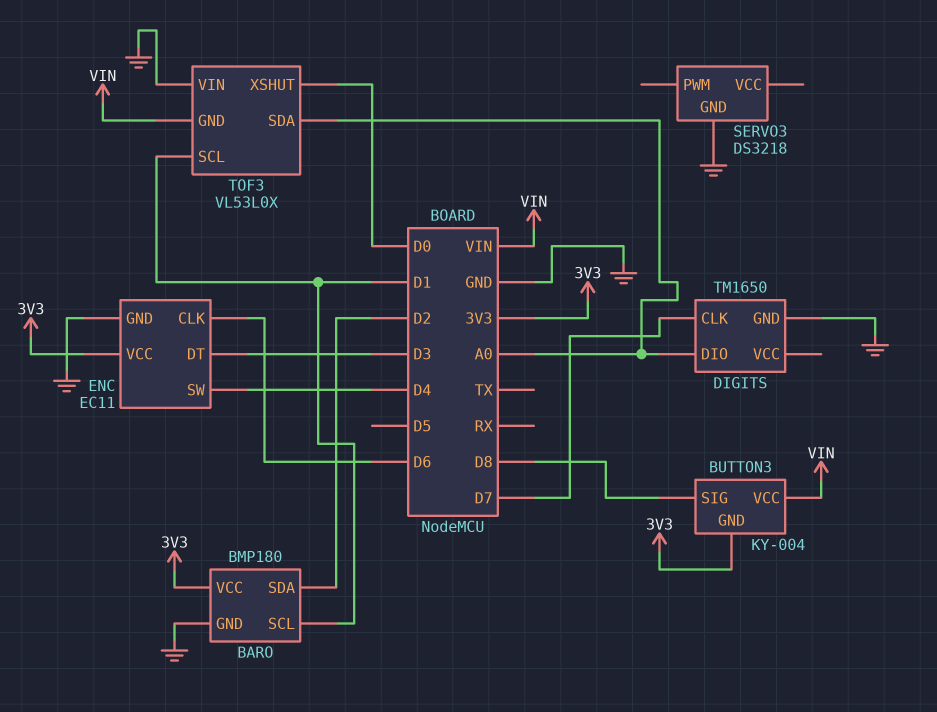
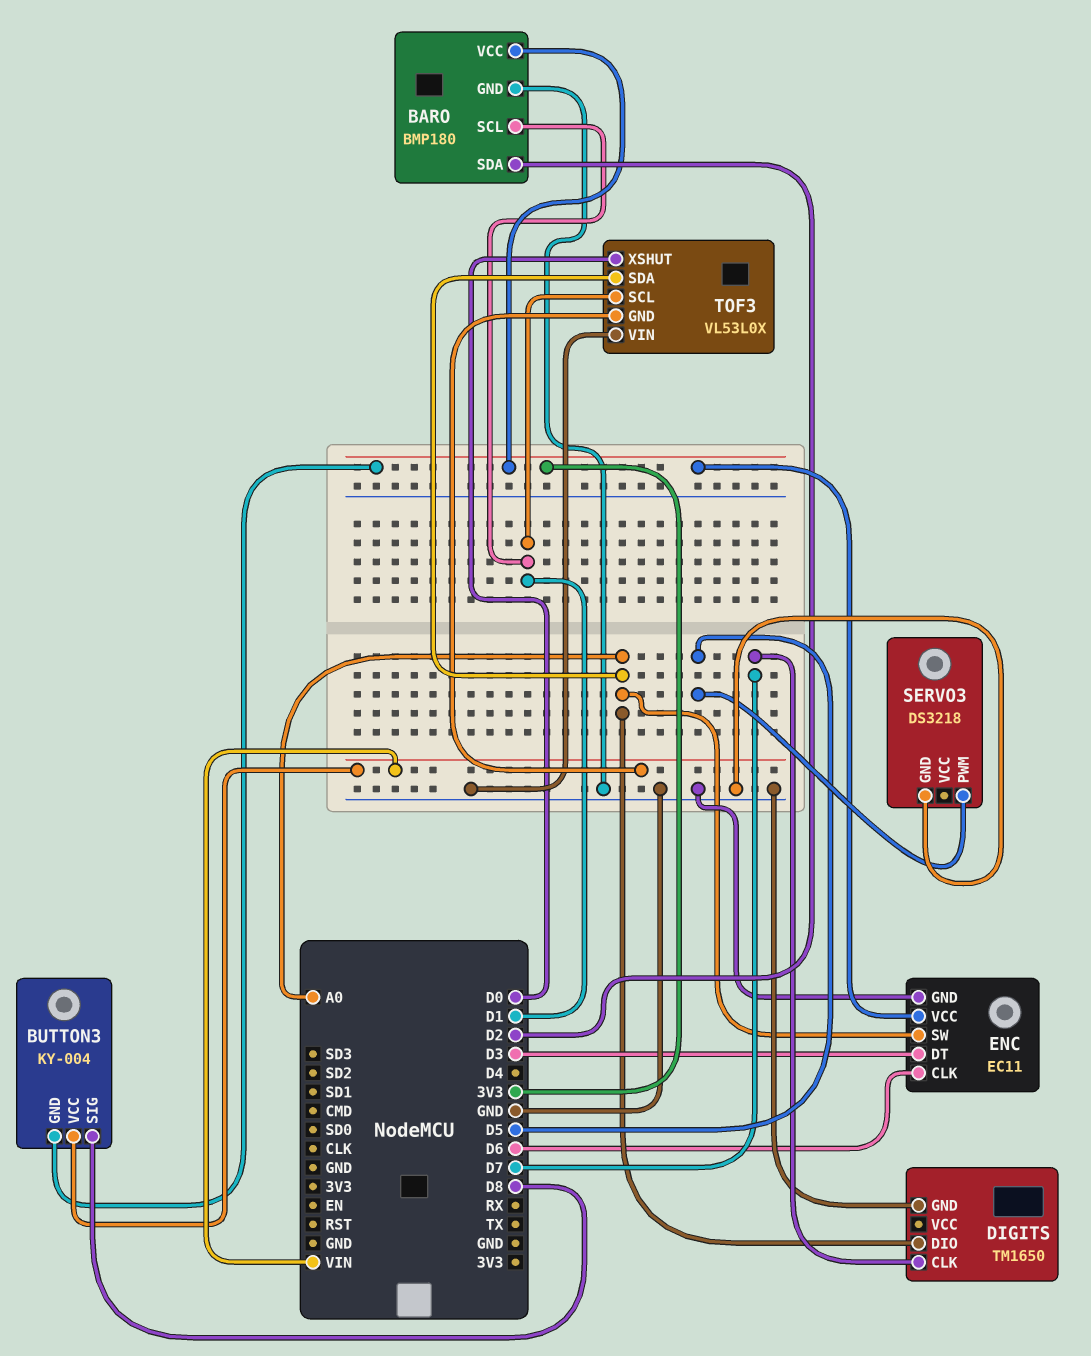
ENC pin SW: D4 -> A0
SERVO3 pin PWM: none -> D5

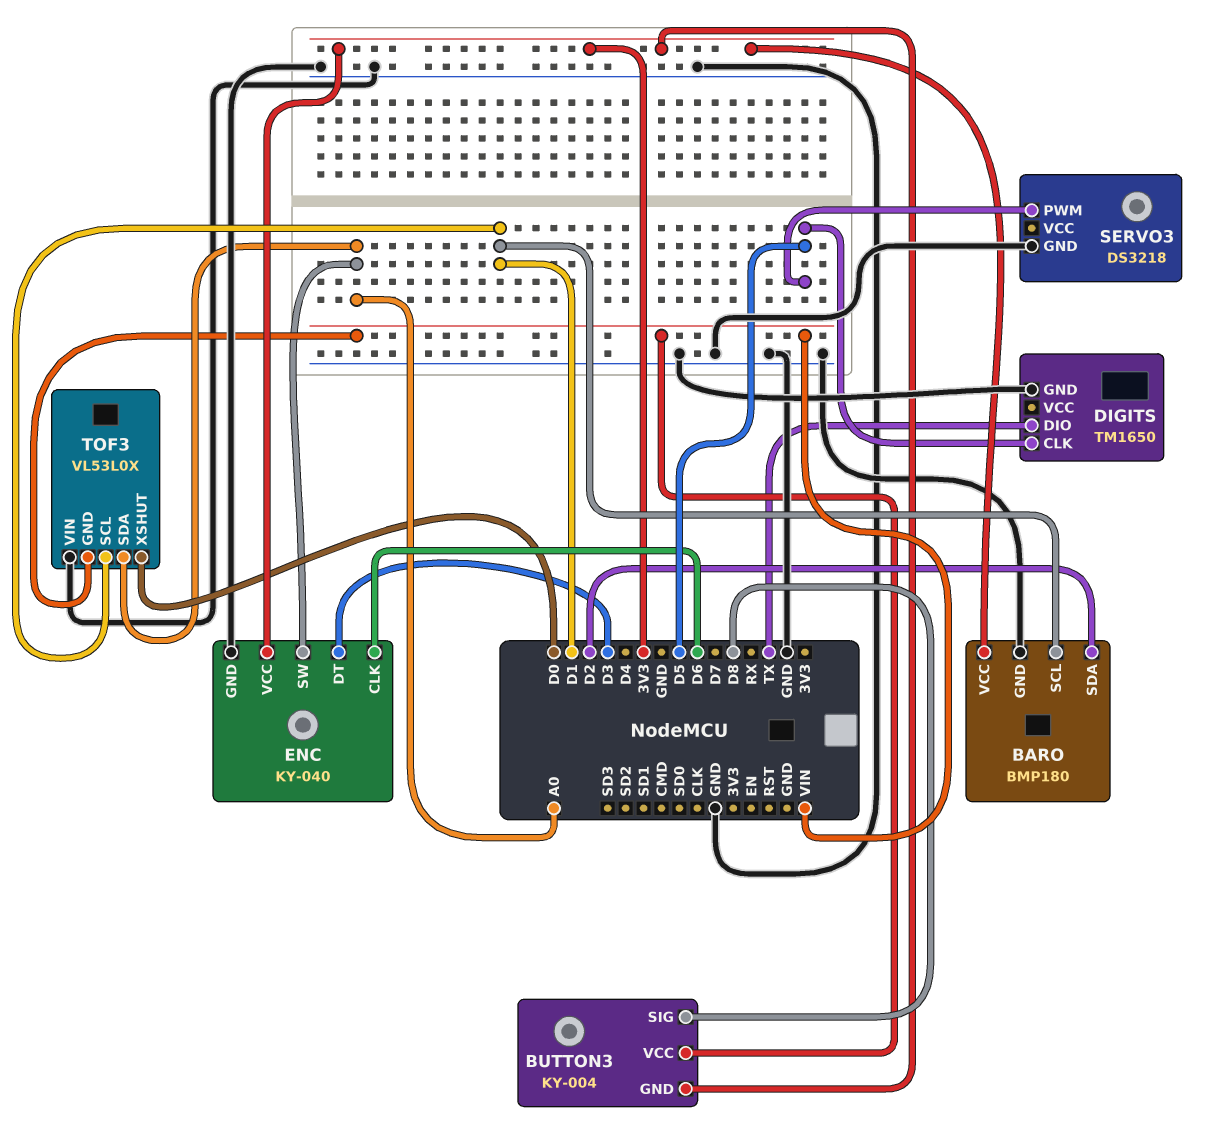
DIGITS pin CLK: D7 -> D5
DIGITS pin DIO: A0 -> TX
ENC: EC11 -> KY-040

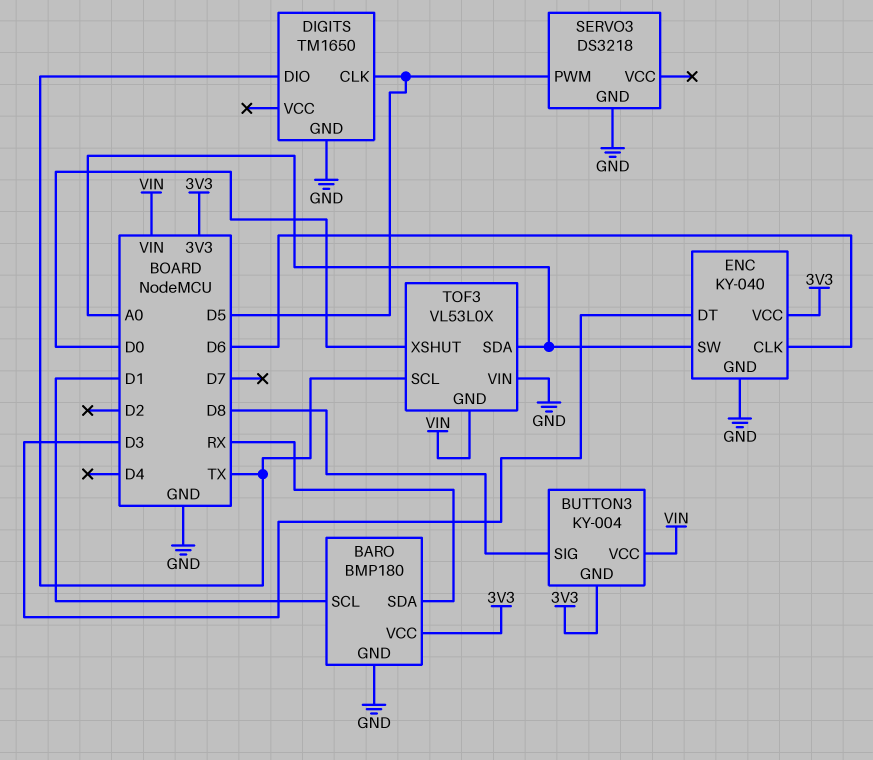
BARO pin SDA: D2 -> RX
TOF3 pin SCL: D1 -> TX

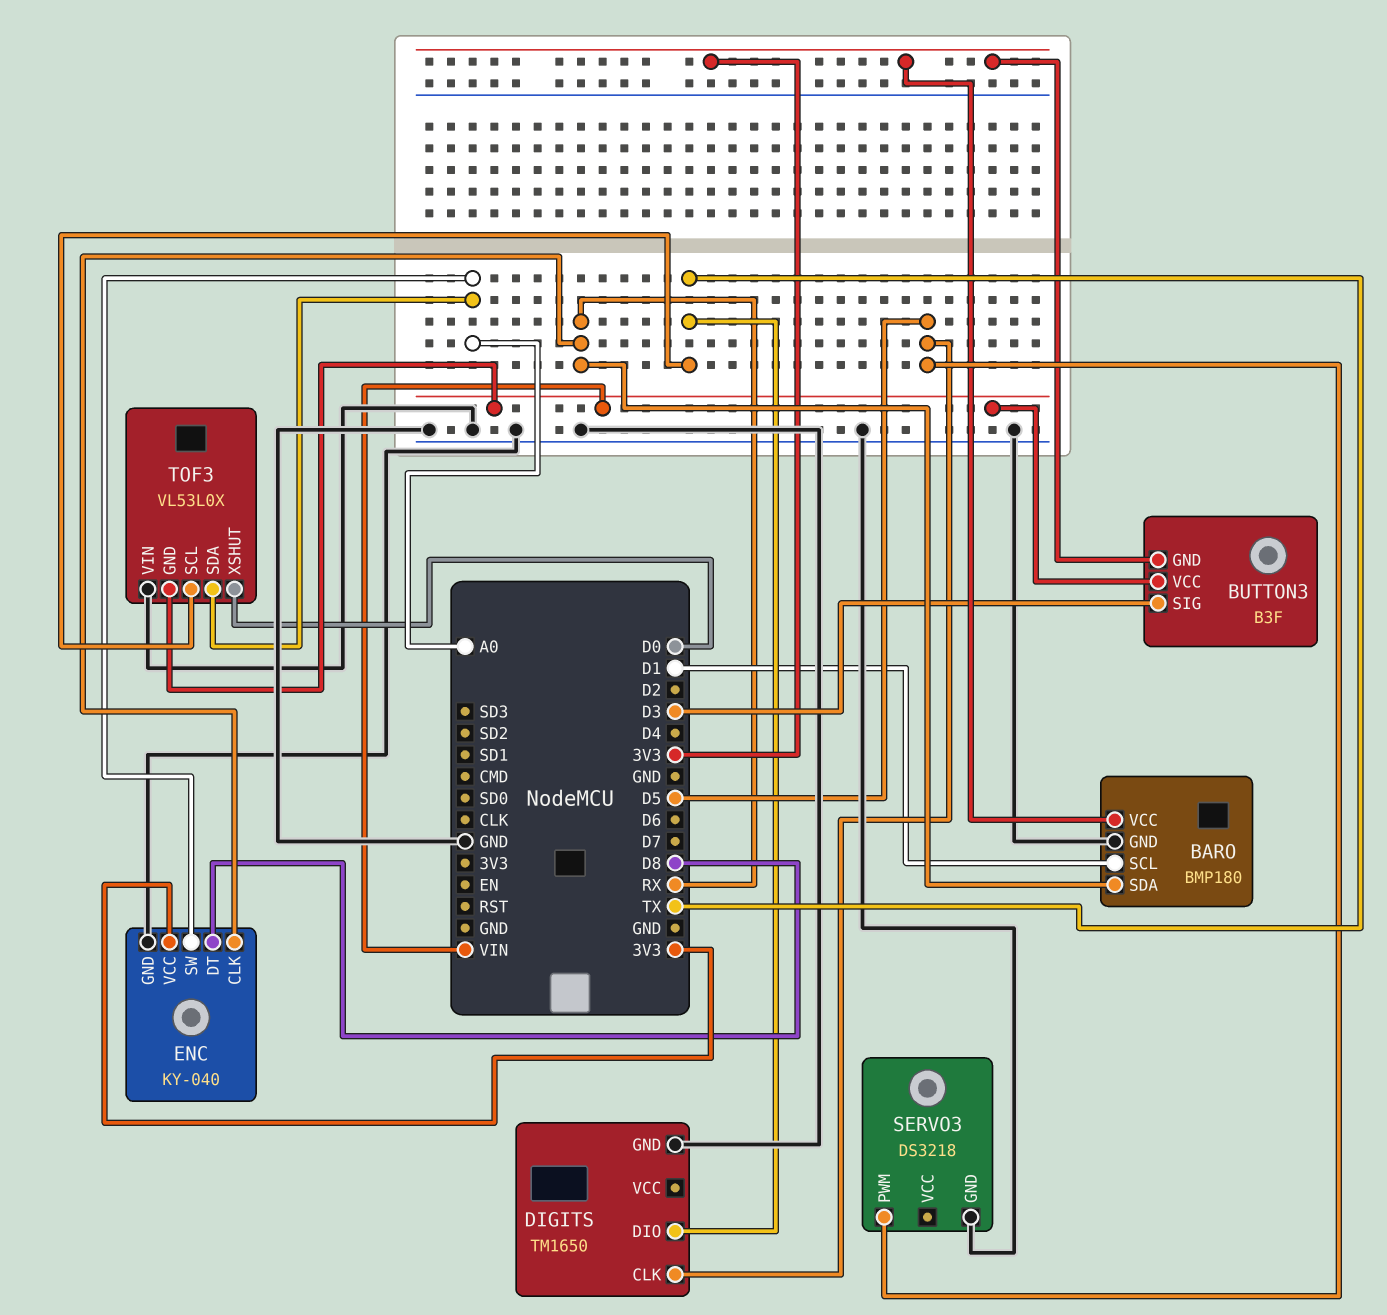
BUTTON3: KY-004 -> B3F
BUTTON3 pin SIG: D8 -> D3
ENC pin CLK: D6 -> RX
ENC pin DT: D3 -> D8

